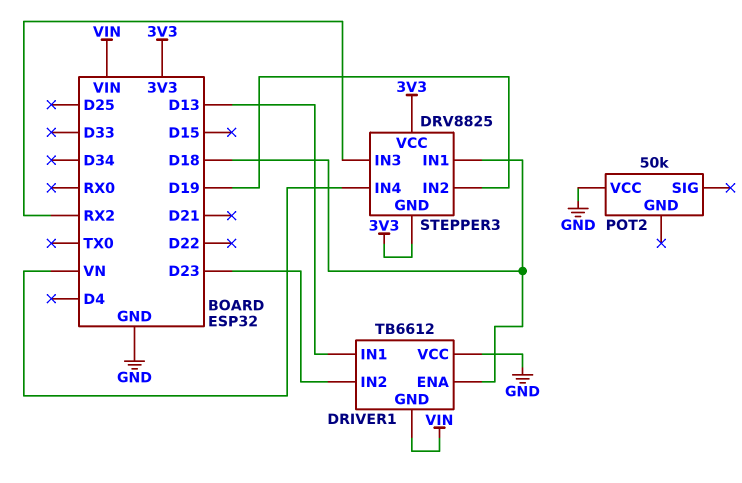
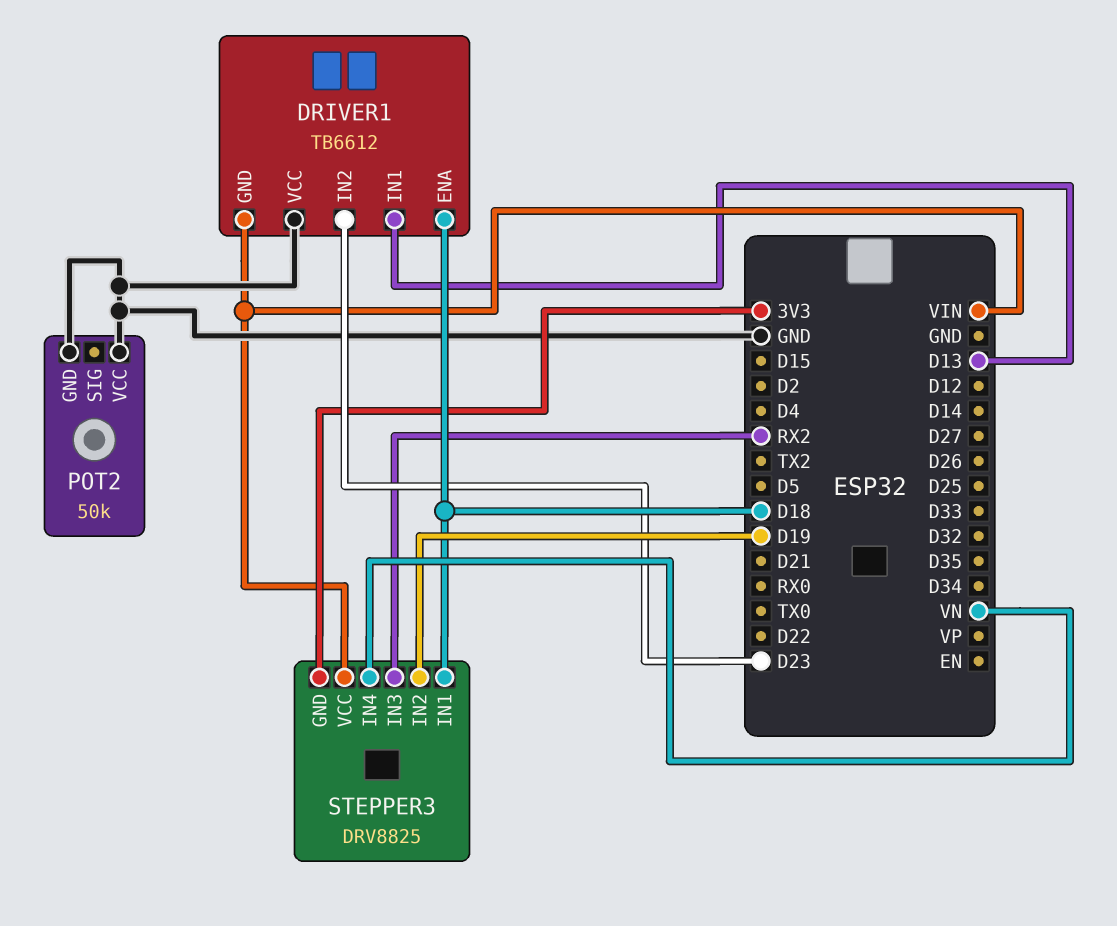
POT2 pin GND: none -> GND
STEPPER3 pin VCC: 3V3 -> VIN

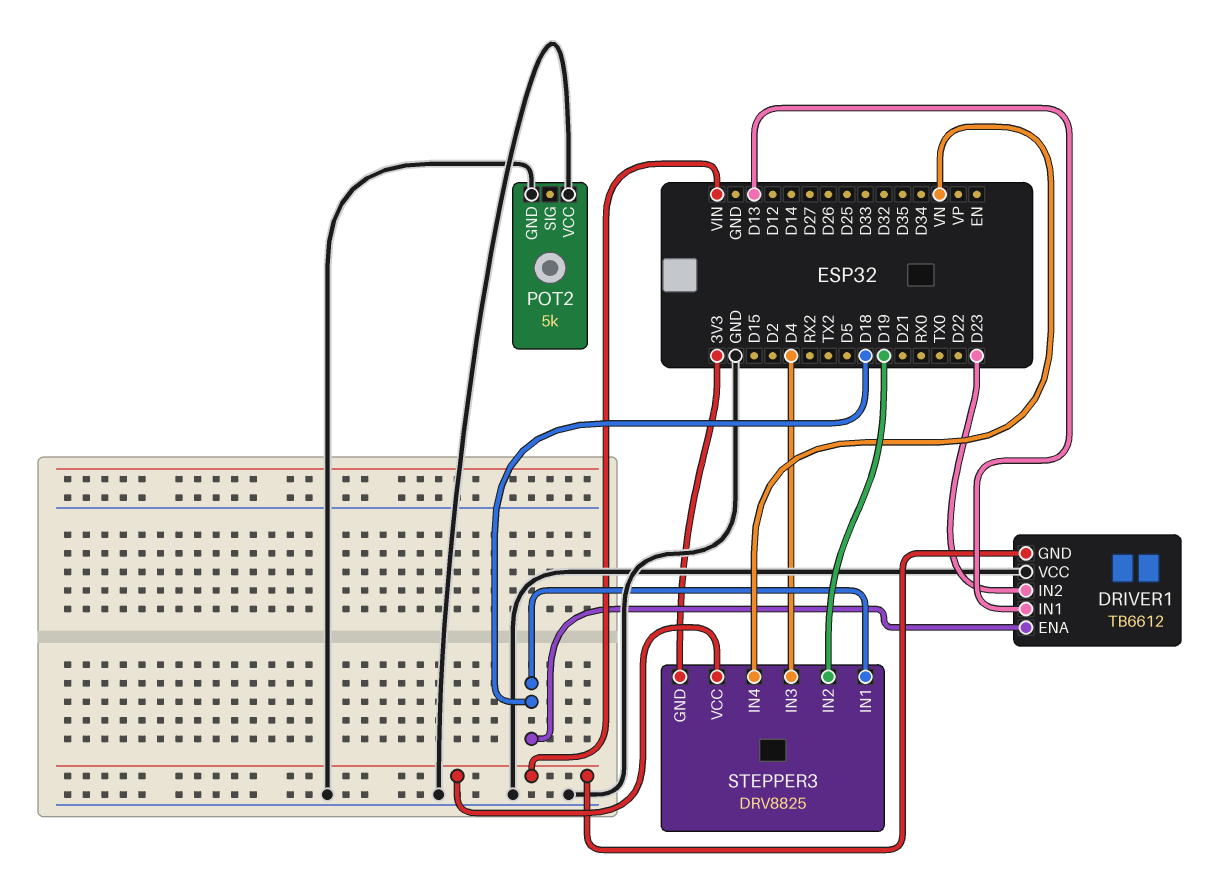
POT2: 50k -> 5k
STEPPER3 pin IN3: RX2 -> D4

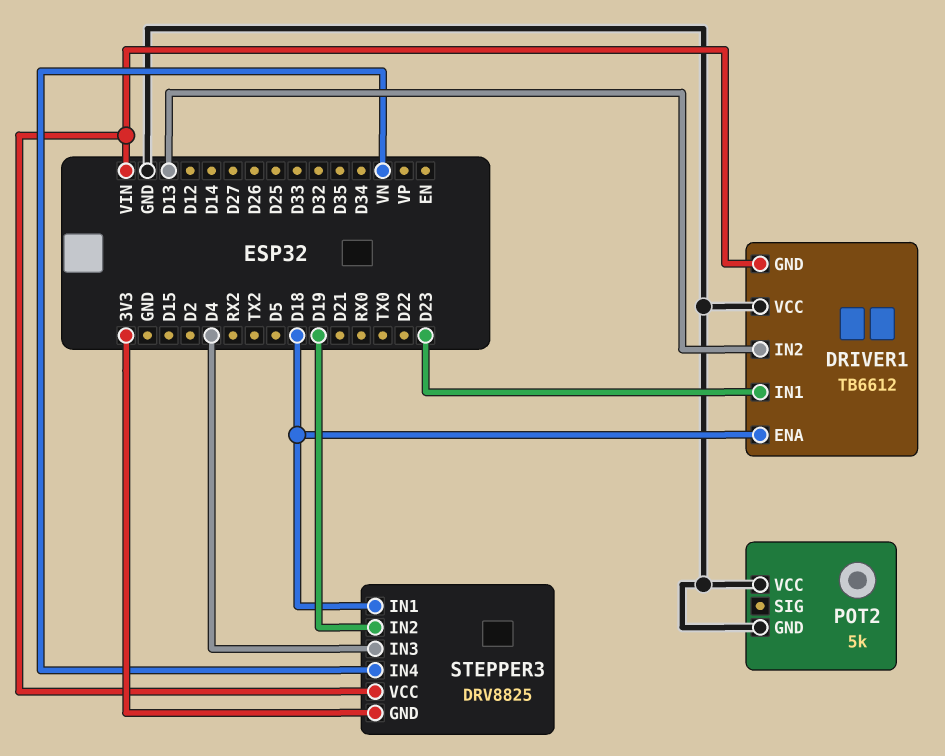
DRIVER1 pin IN1: D13 -> D23
DRIVER1 pin IN2: D23 -> D13

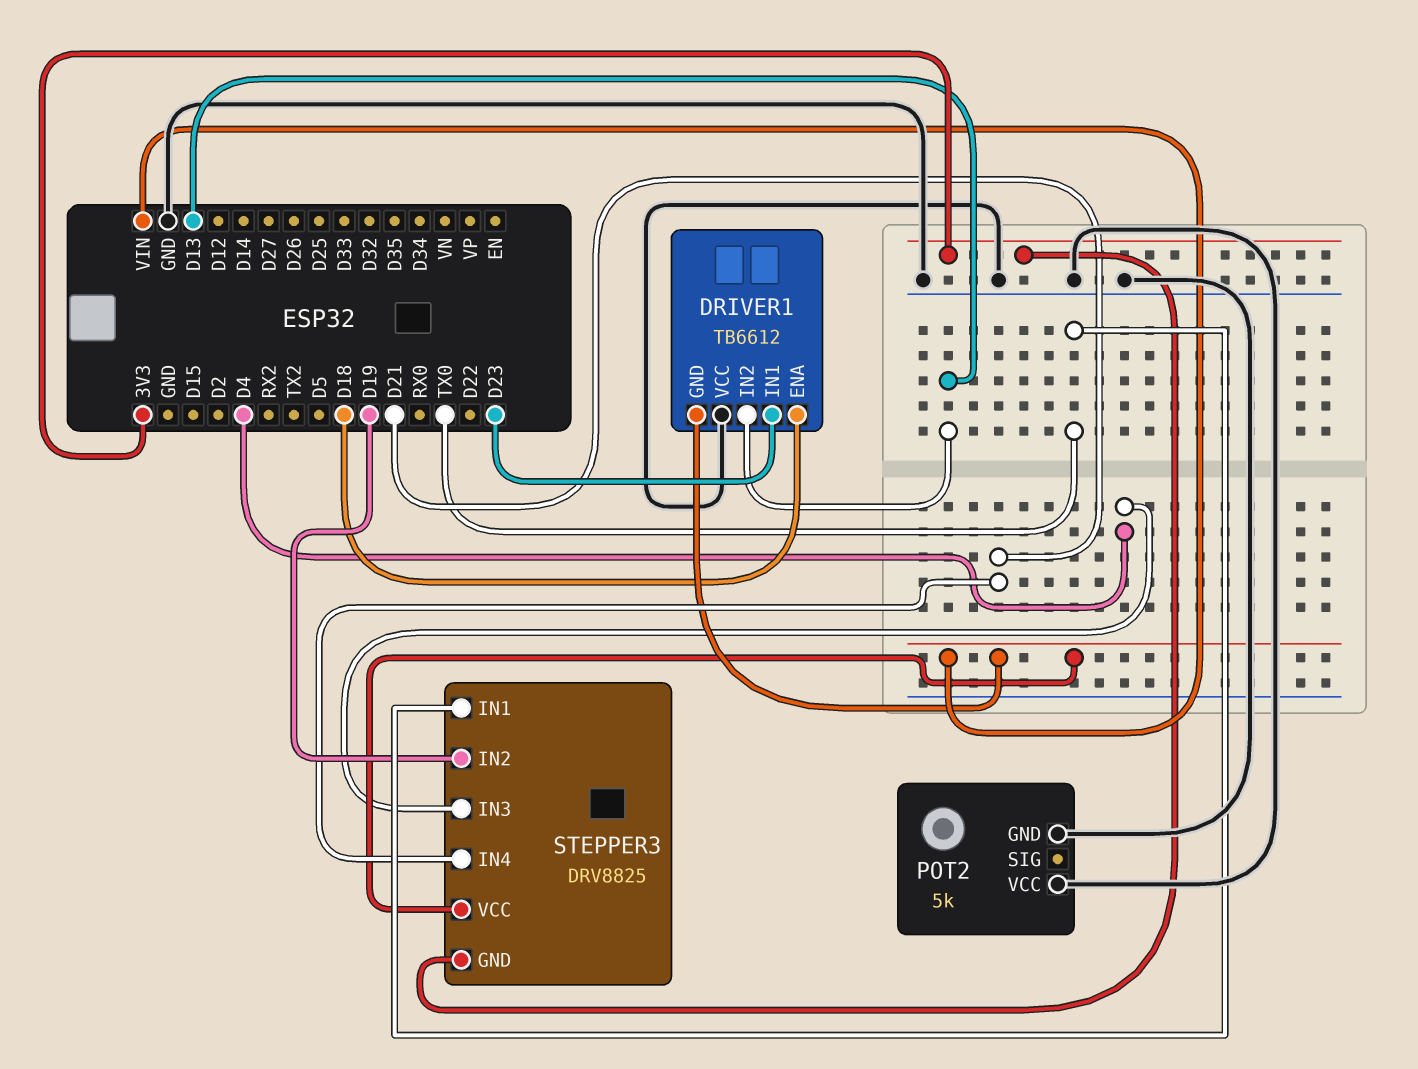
STEPPER3 pin IN1: D18 -> TX0
STEPPER3 pin IN4: VN -> D21

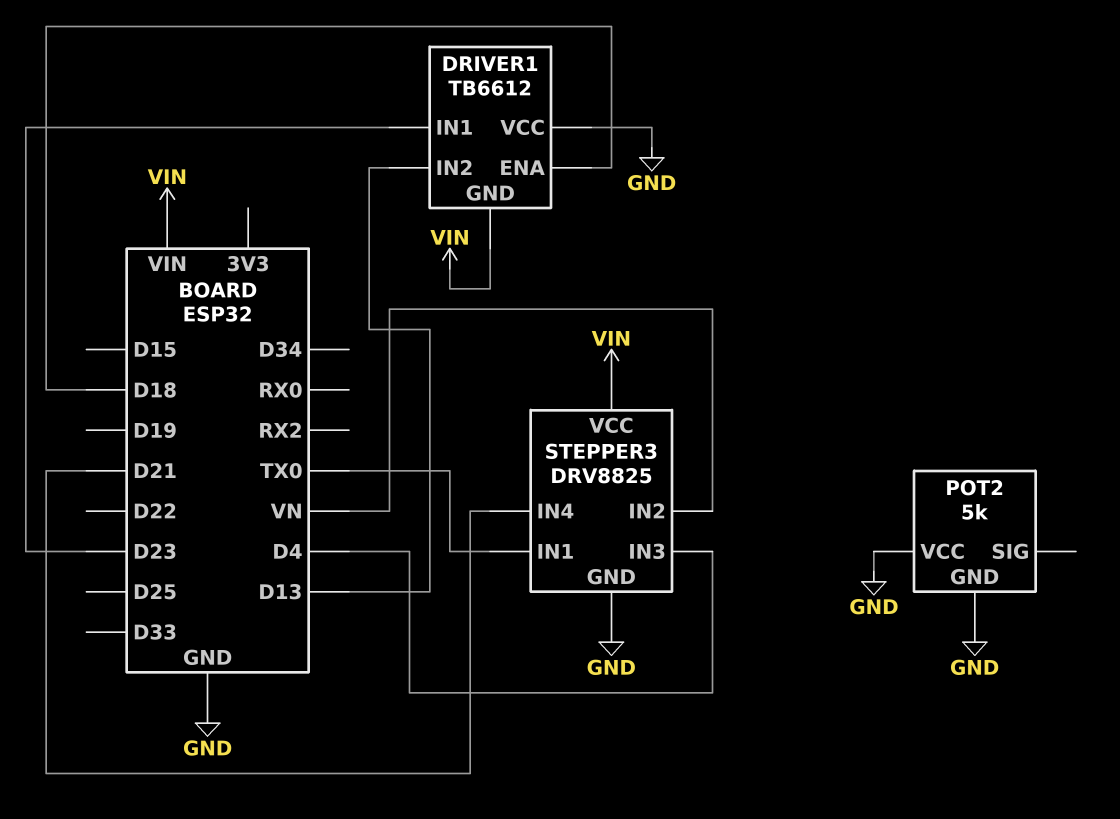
STEPPER3 pin GND: 3V3 -> GND
STEPPER3 pin IN2: D19 -> VN

